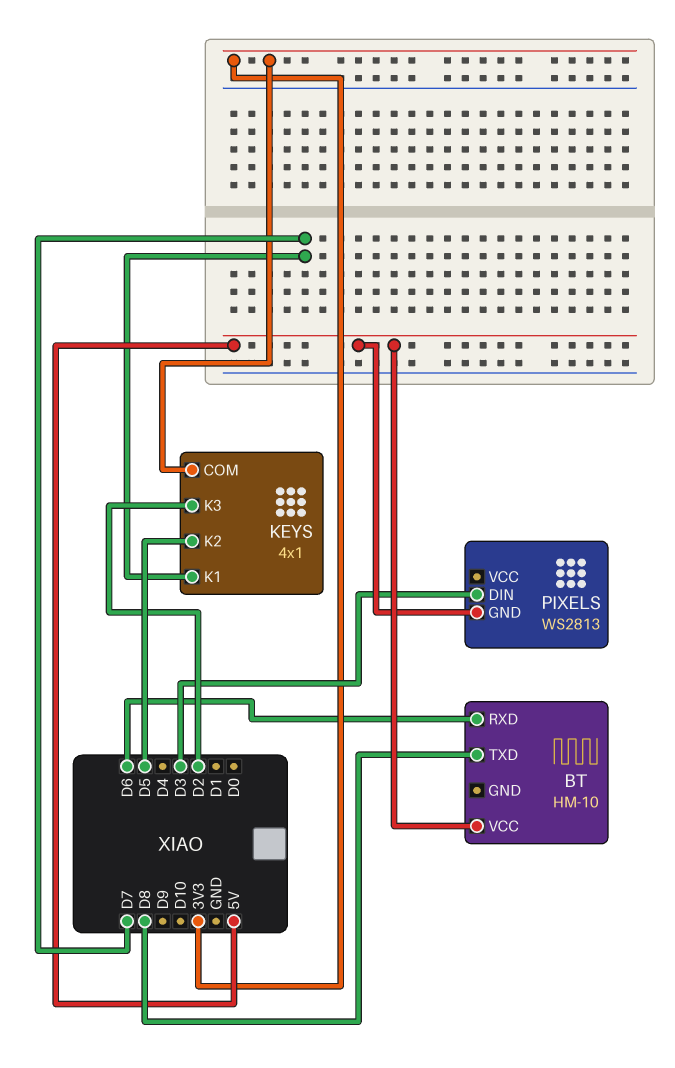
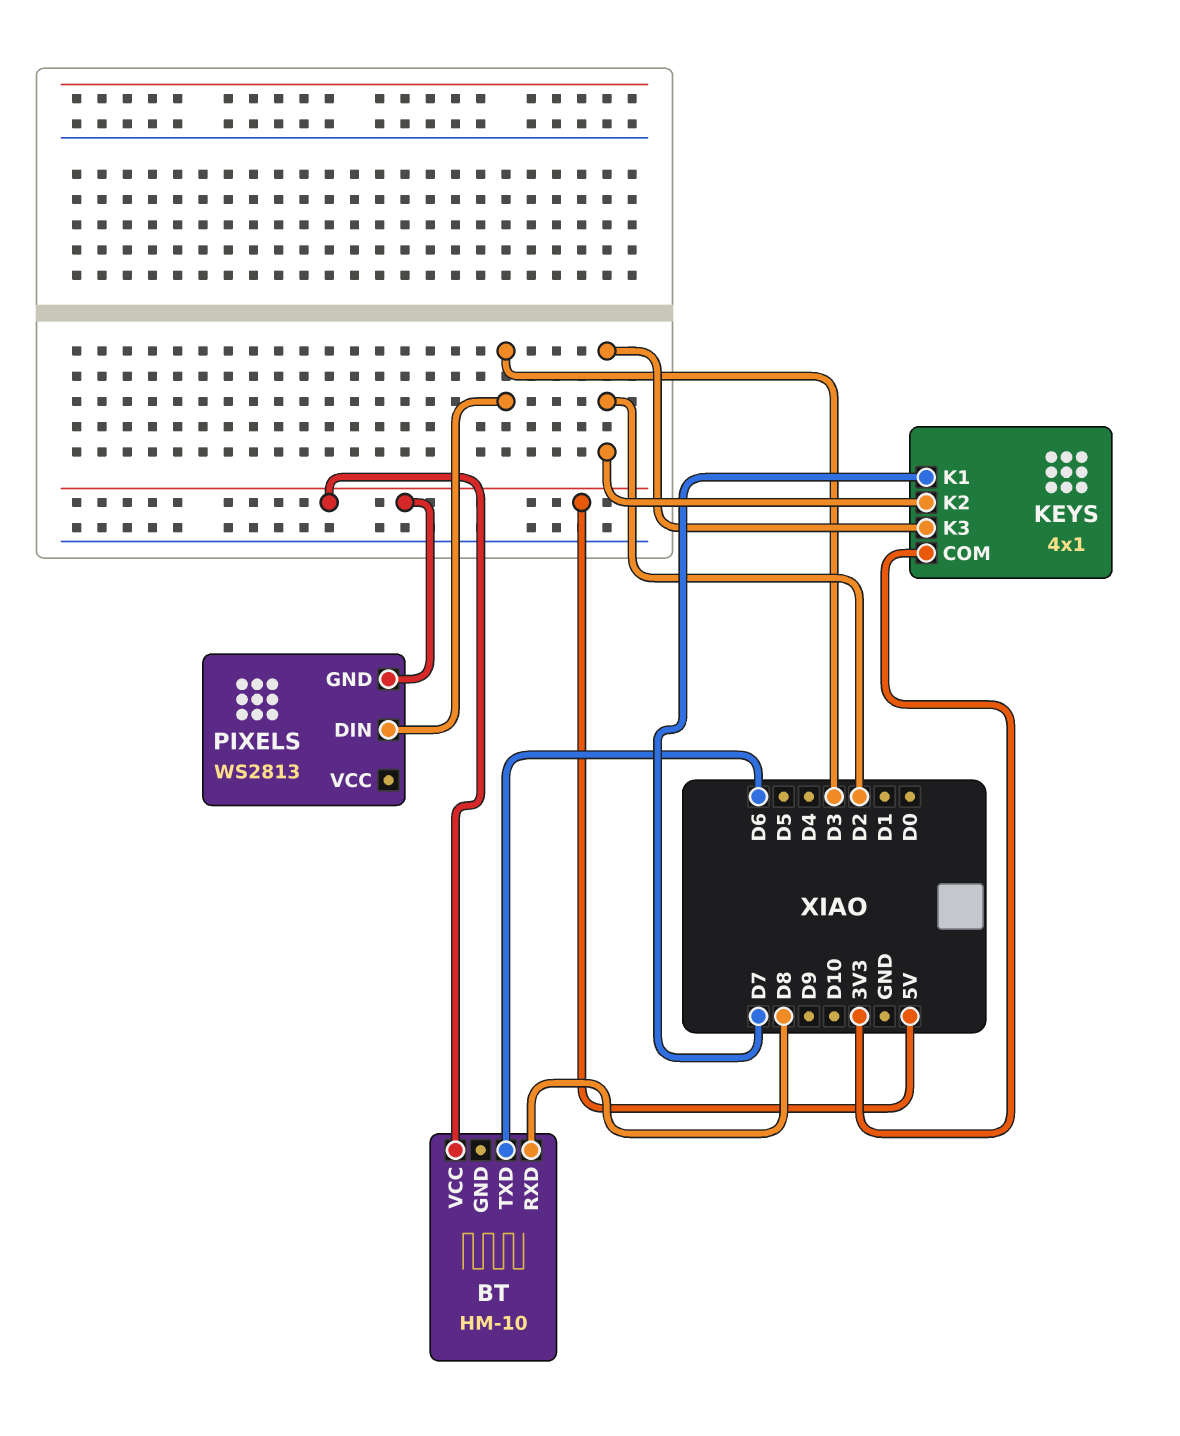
BT pin RXD: D6 -> D8
BT pin TXD: D8 -> D6
KEYS pin K2: D5 -> D2

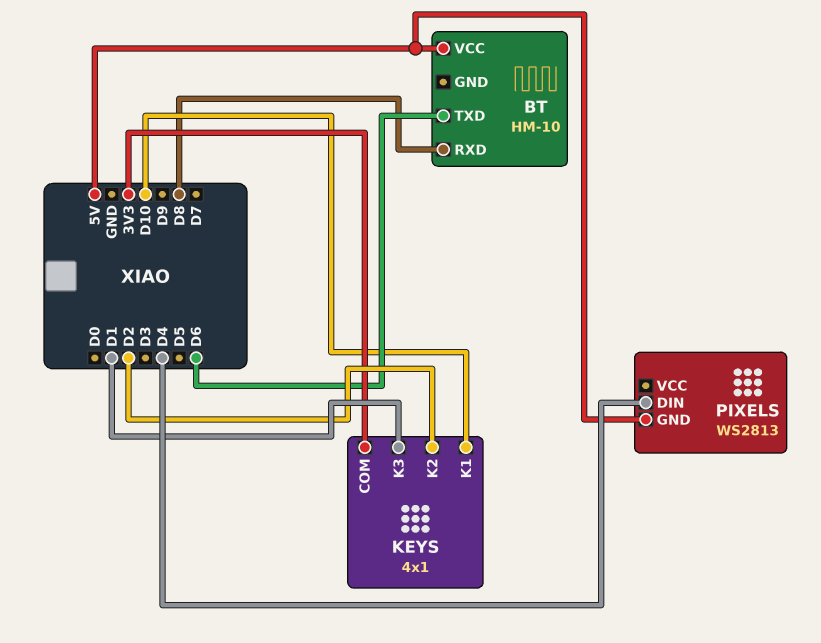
KEYS pin K1: D7 -> D10
KEYS pin K3: D2 -> D1
PIXELS pin DIN: D3 -> D4

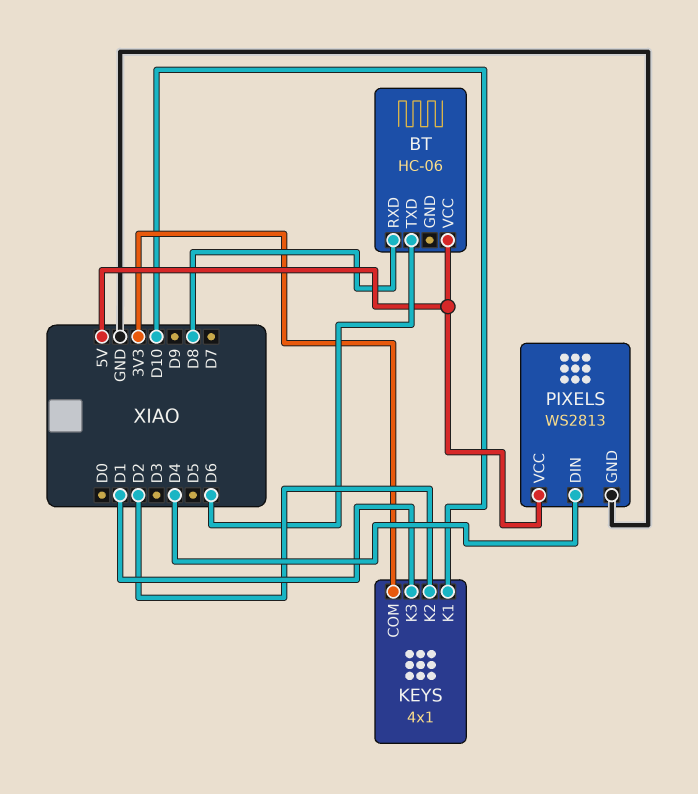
BT: HM-10 -> HC-06
PIXELS pin GND: 5V -> GND
PIXELS pin VCC: none -> 5V

